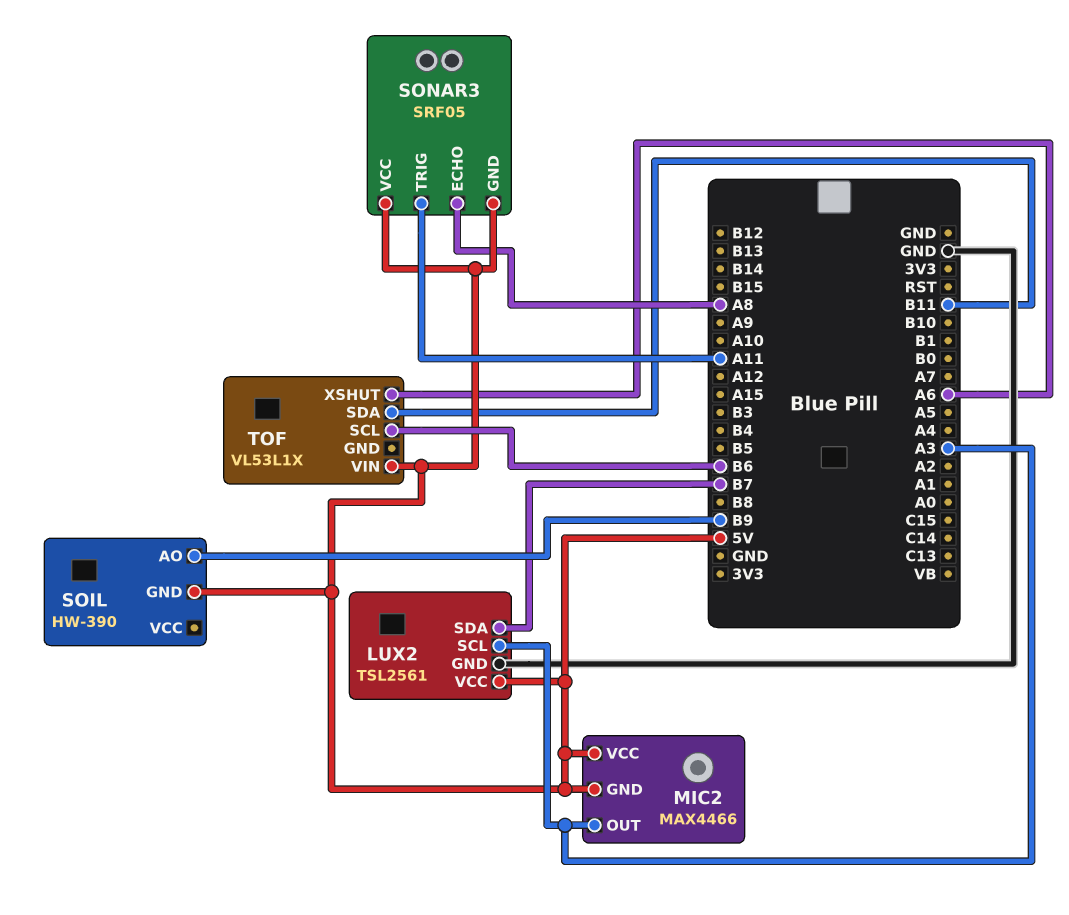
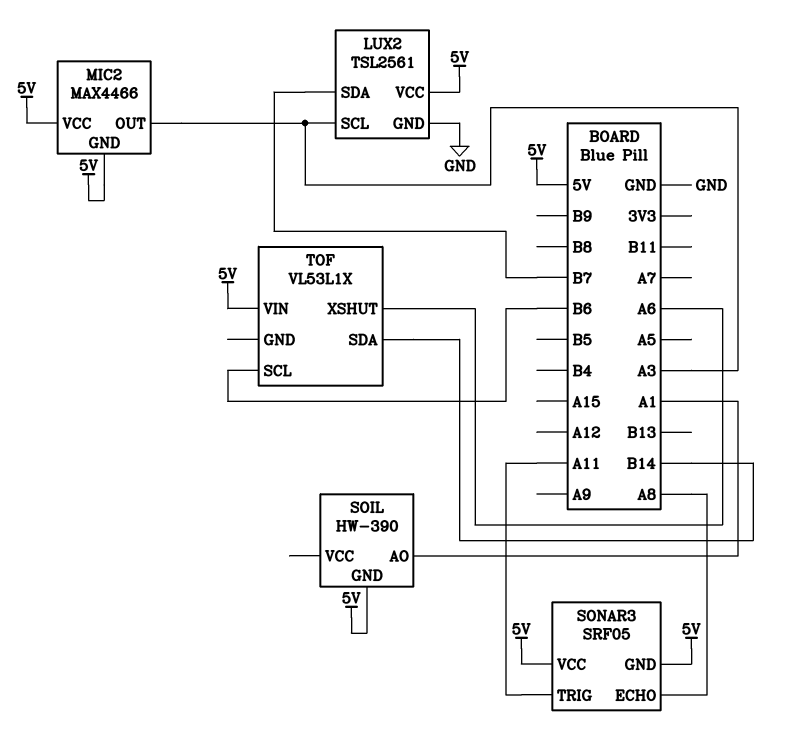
SOIL pin AO: B9 -> A1
TOF pin SDA: B11 -> B14

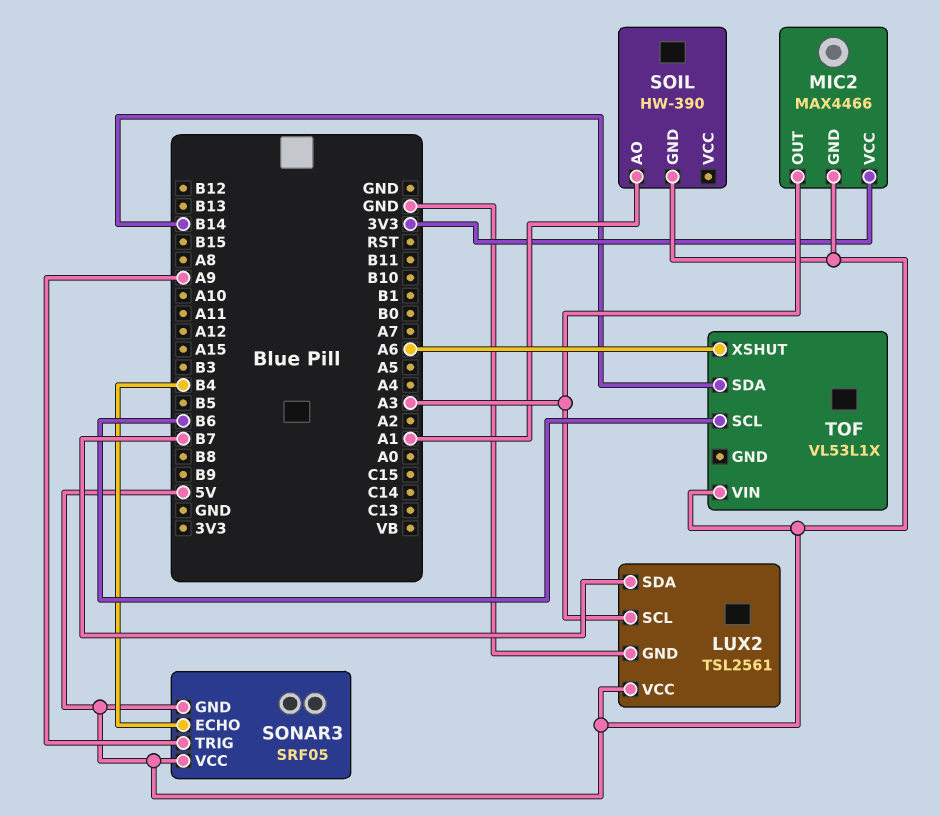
MIC2 pin VCC: 5V -> 3V3
SONAR3 pin ECHO: A8 -> B4
SONAR3 pin TRIG: A11 -> A9

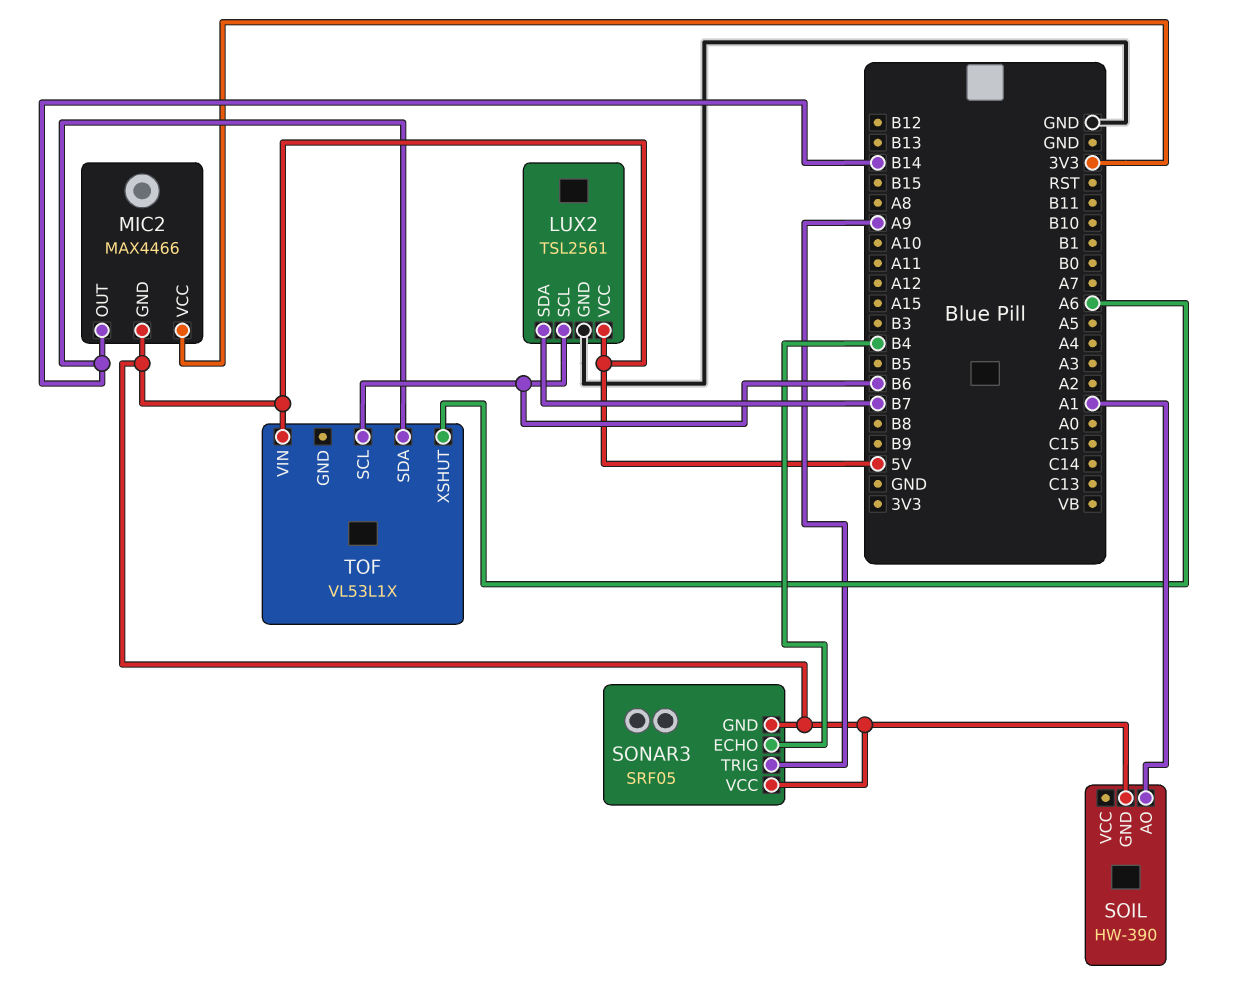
LUX2 pin SCL: A3 -> B6
MIC2 pin OUT: A3 -> B14

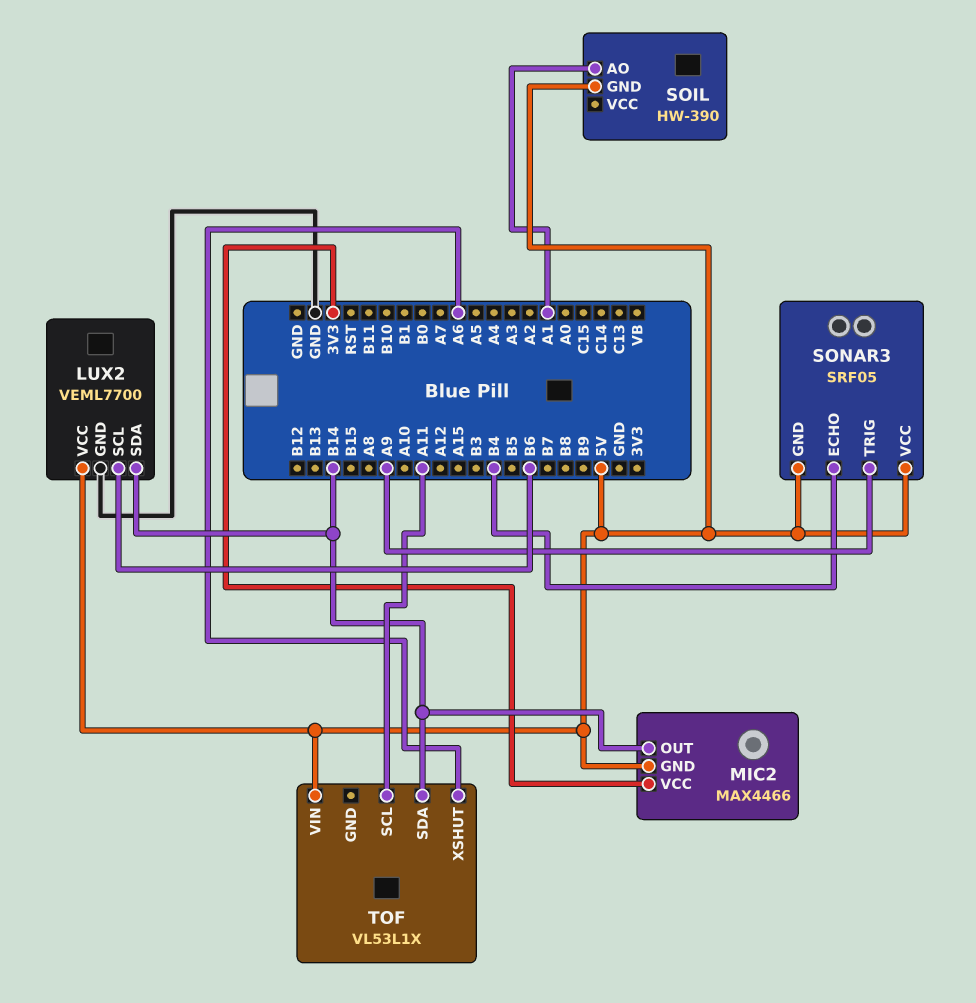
LUX2: TSL2561 -> VEML7700
LUX2 pin SDA: B7 -> B14
TOF pin SCL: B6 -> A11

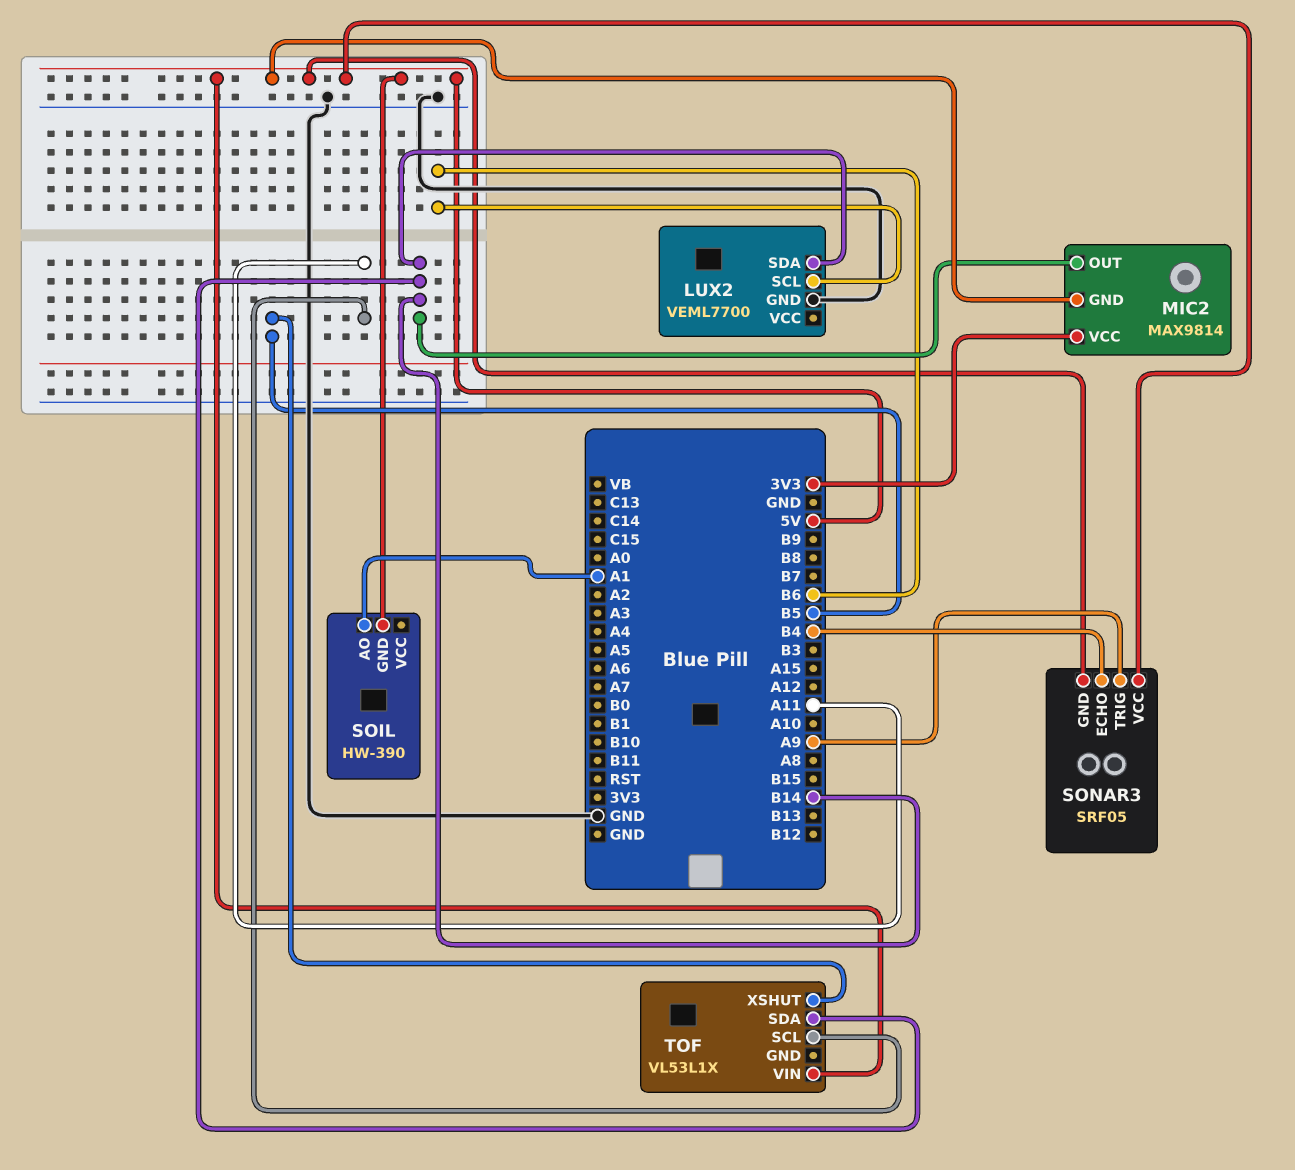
LUX2 pin VCC: 5V -> none
MIC2: MAX4466 -> MAX9814
TOF pin XSHUT: A6 -> B5

